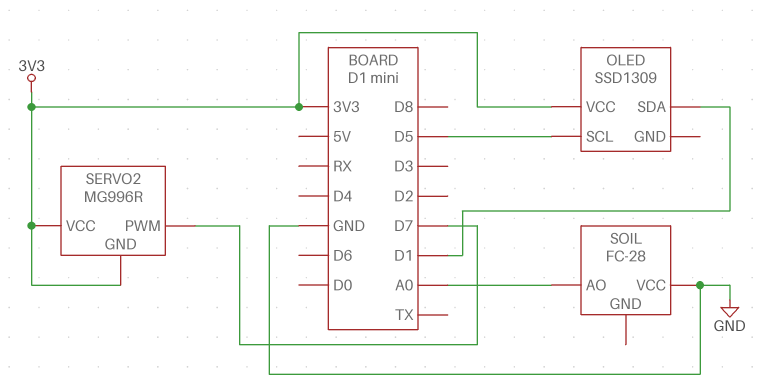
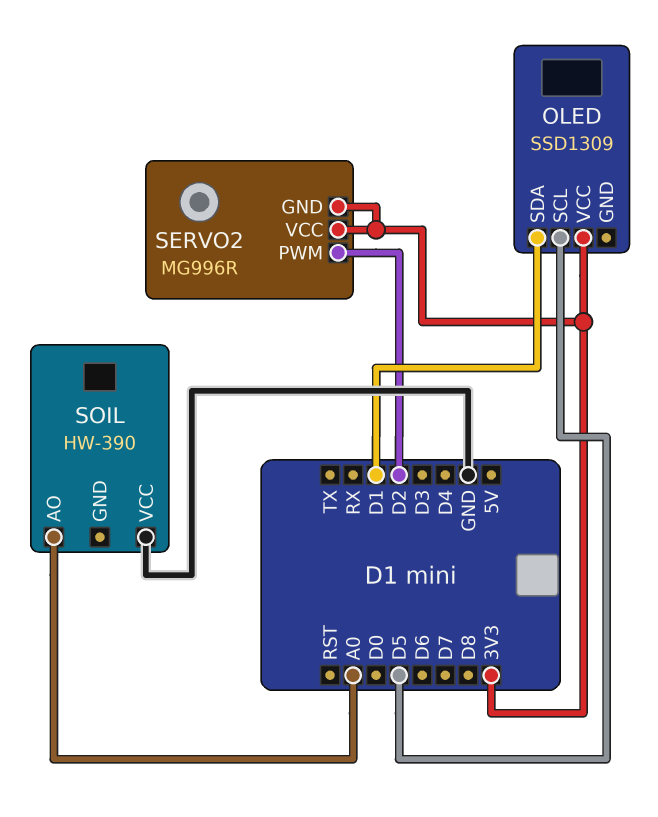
SERVO2 pin PWM: D7 -> D2
SOIL: FC-28 -> HW-390

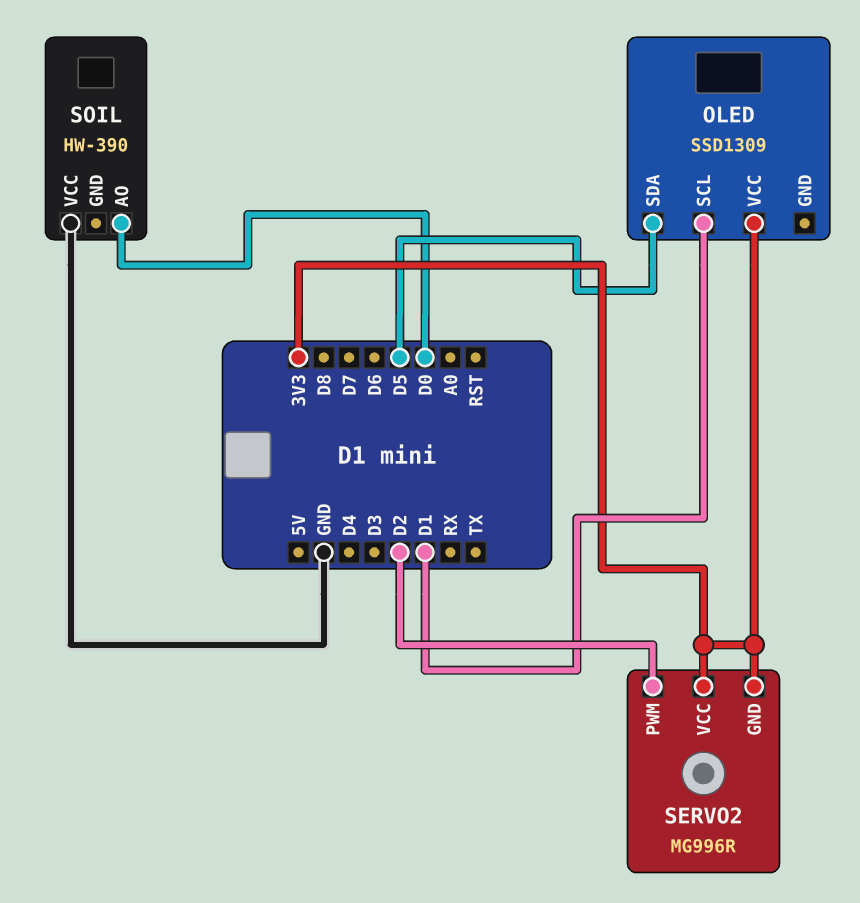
OLED pin SCL: D5 -> D1
OLED pin SDA: D1 -> D5
SOIL pin AO: A0 -> D0

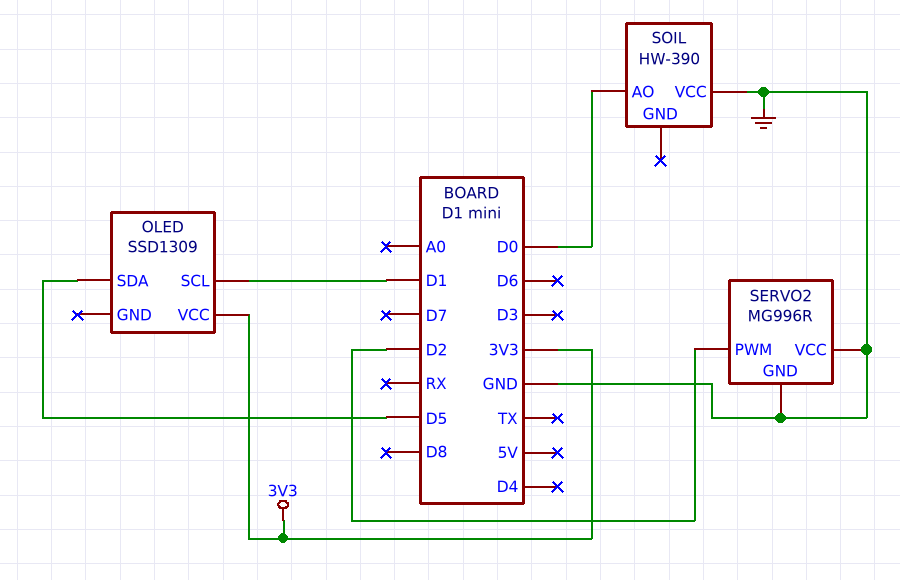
SERVO2 pin GND: 3V3 -> GND
SERVO2 pin VCC: 3V3 -> GND

